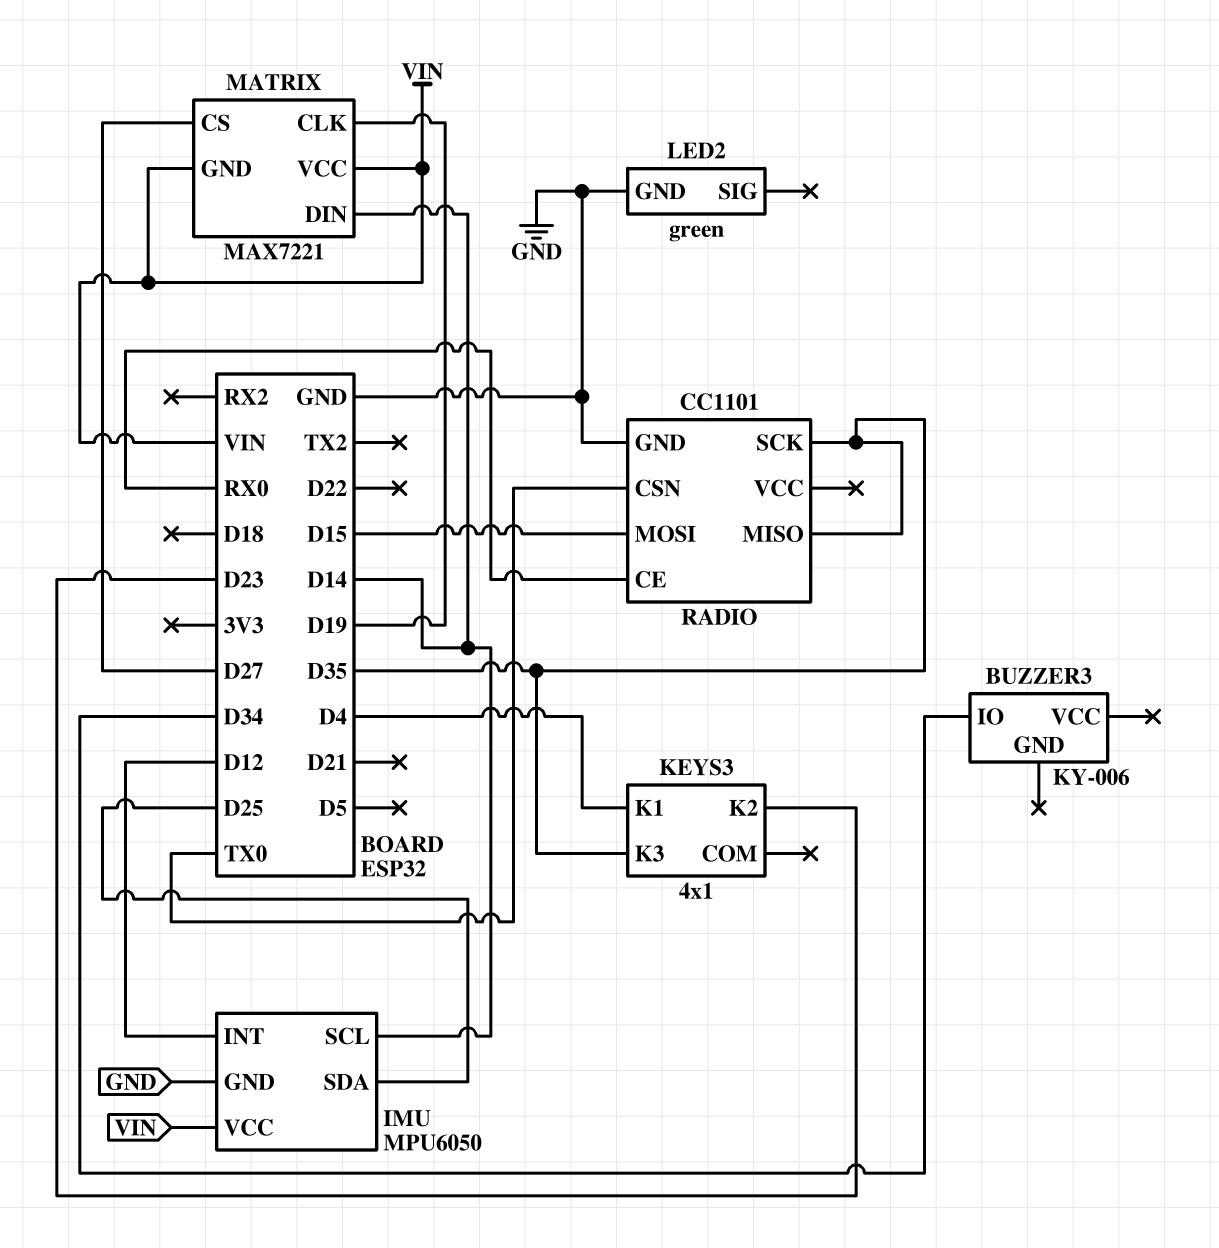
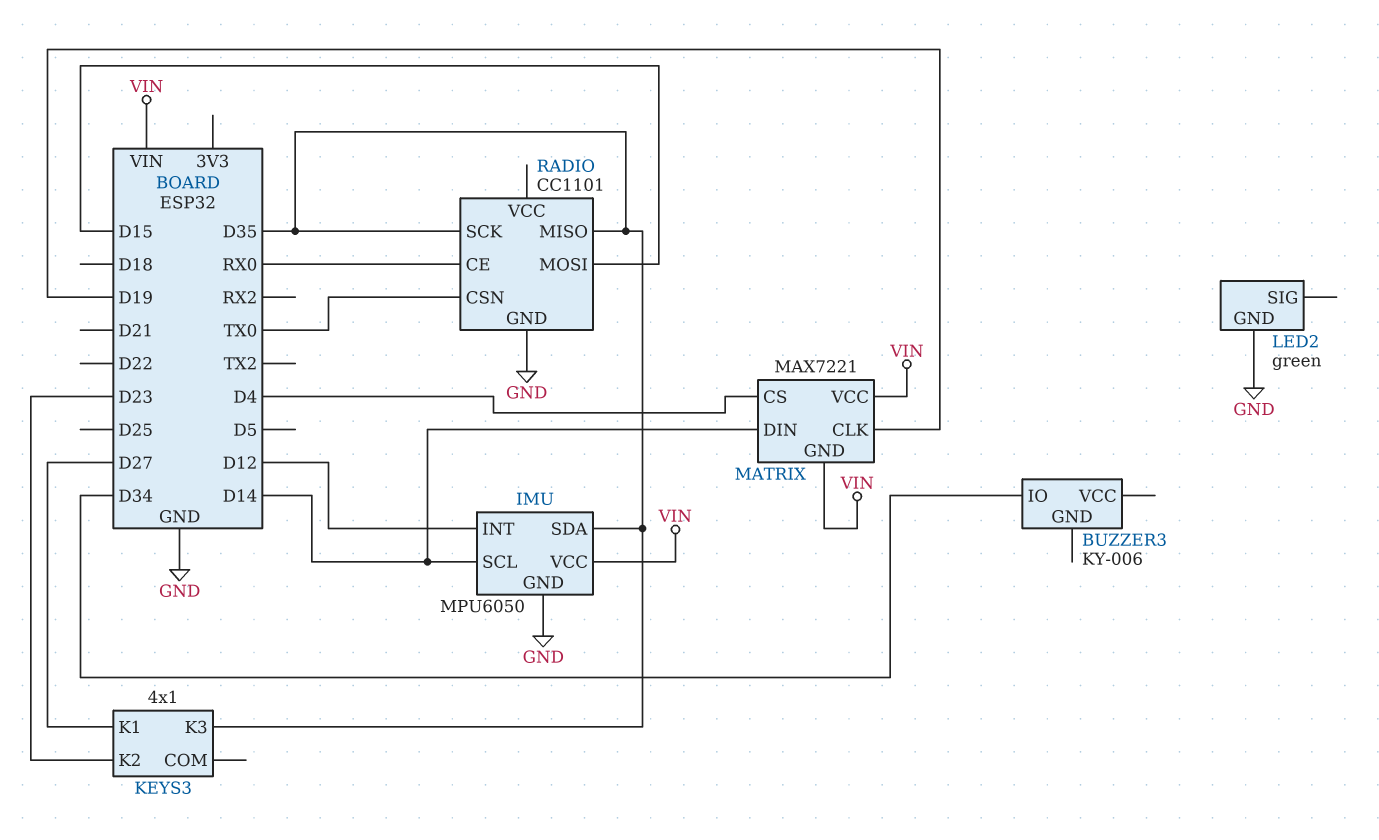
IMU pin SDA: D25 -> D35
KEYS3 pin K1: D4 -> D27
MATRIX pin CS: D27 -> D4

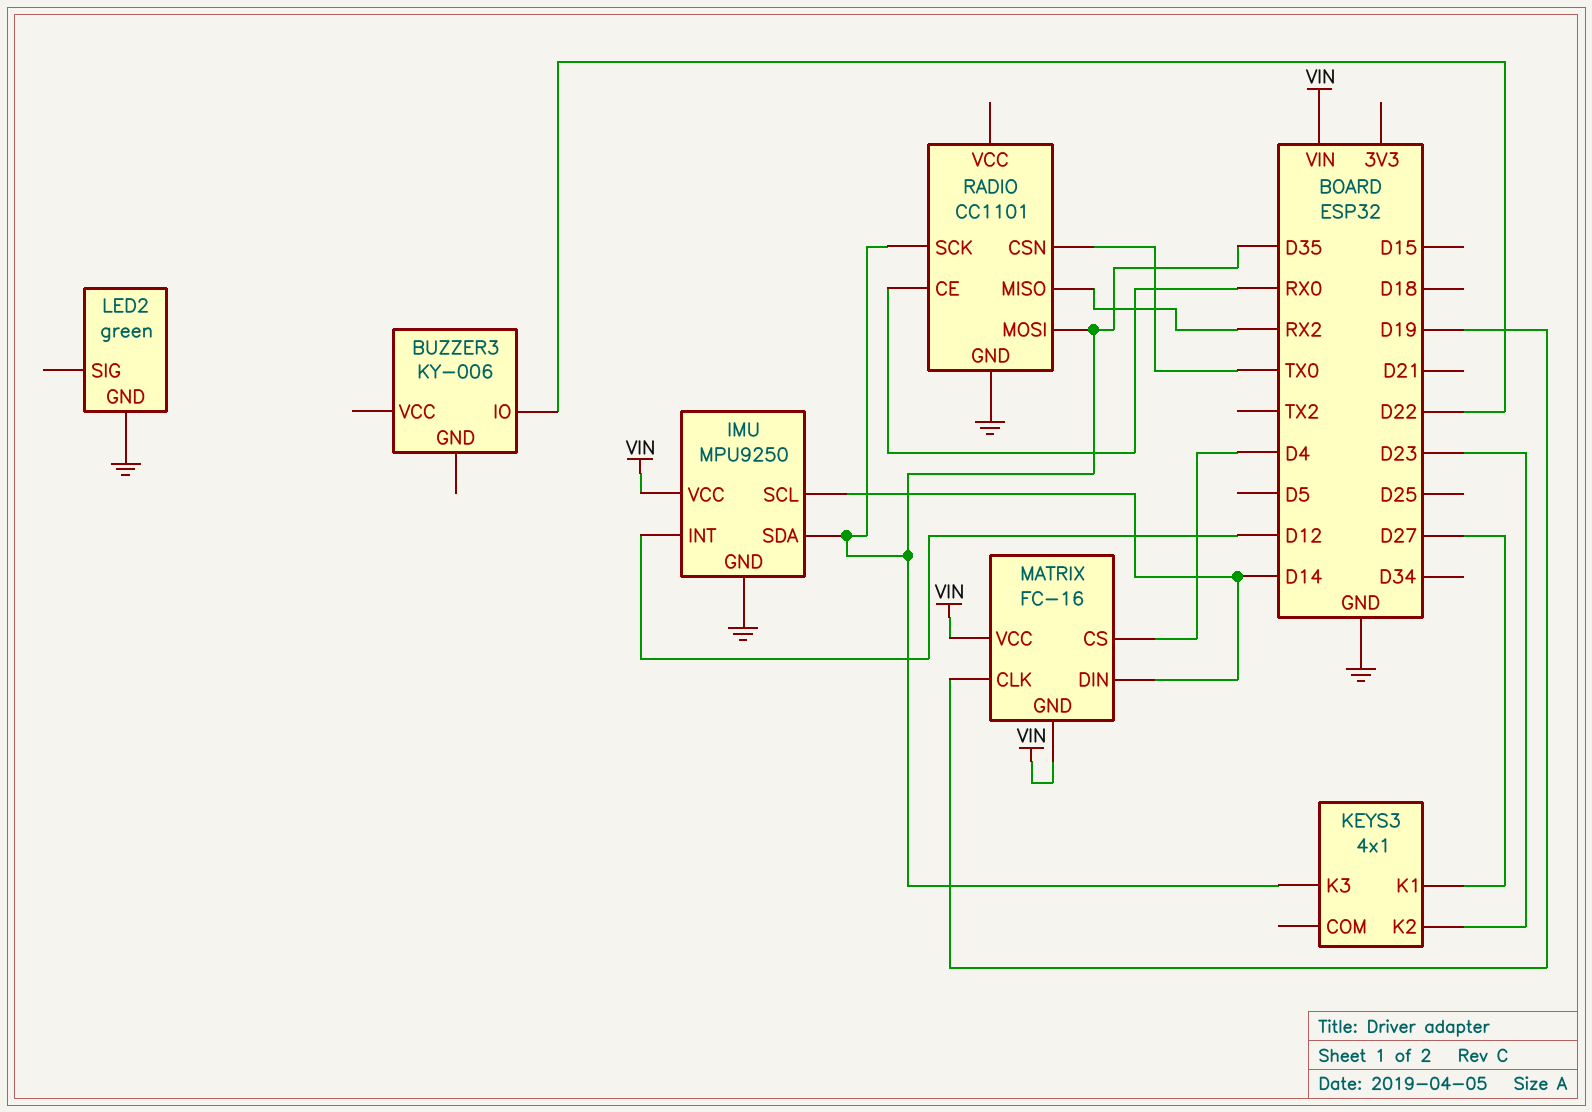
BUZZER3 pin IO: D34 -> D22
IMU: MPU6050 -> MPU9250
MATRIX: MAX7221 -> FC-16
RADIO pin MISO: D35 -> RX2
RADIO pin MOSI: D15 -> D35

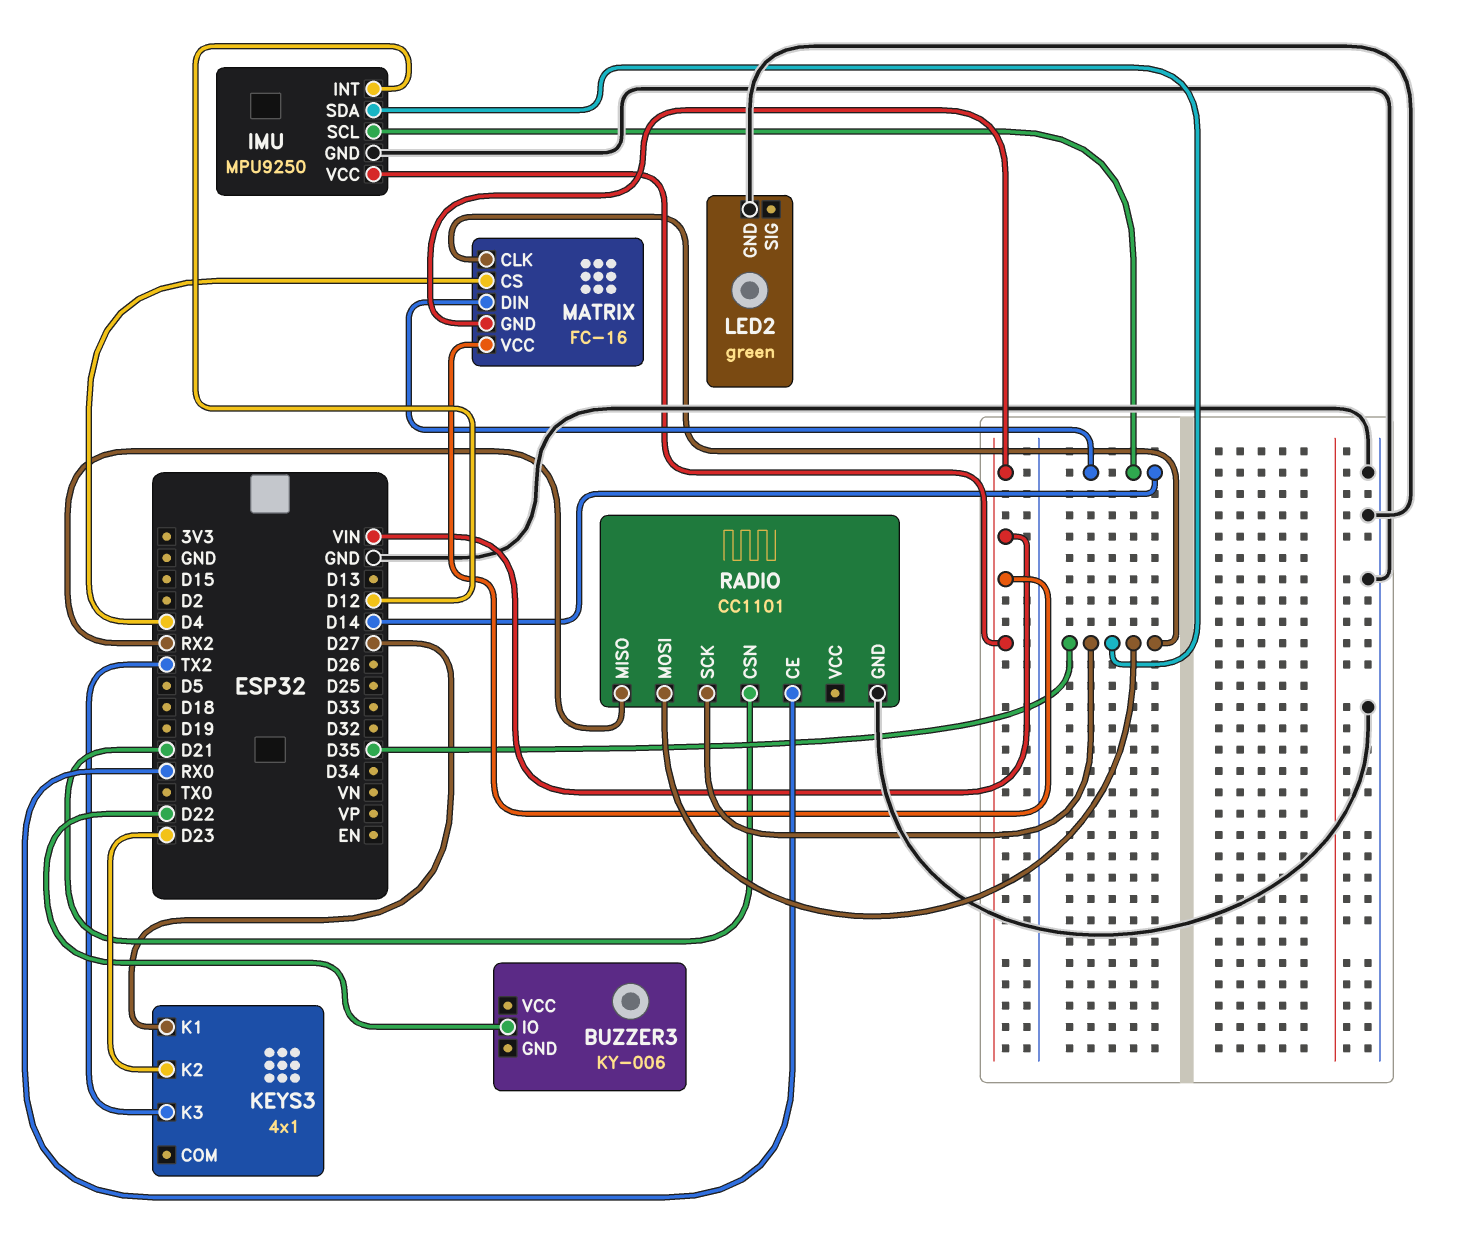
KEYS3 pin K3: D35 -> TX2
MATRIX pin CLK: D19 -> D35
RADIO pin CSN: TX0 -> D21

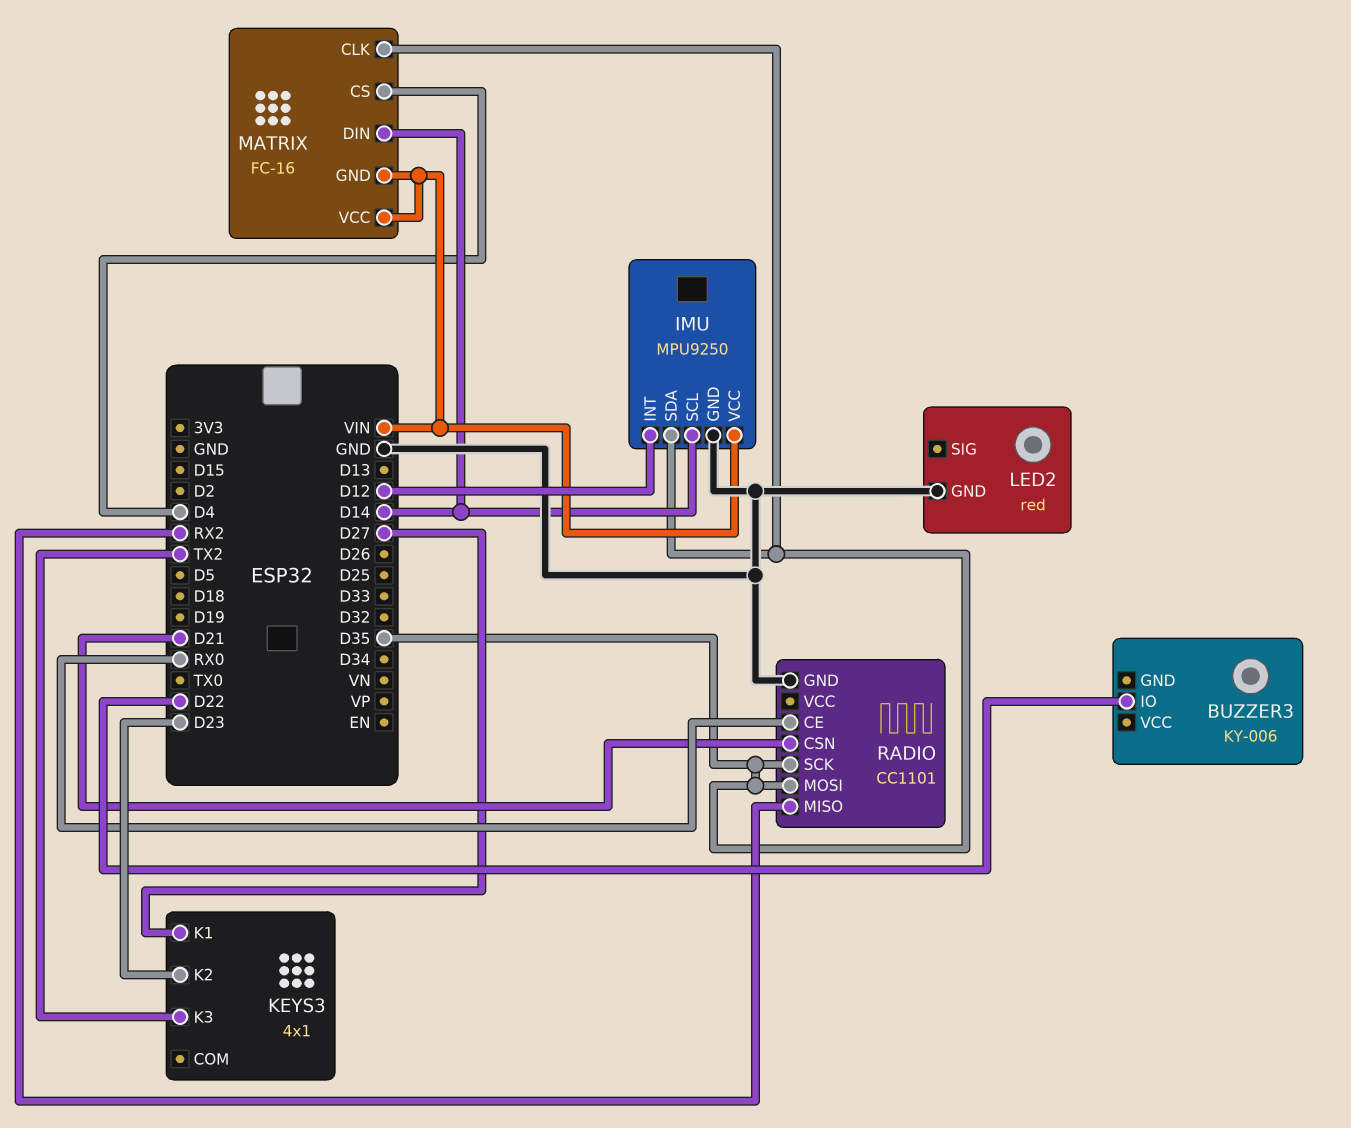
LED2: green -> red

